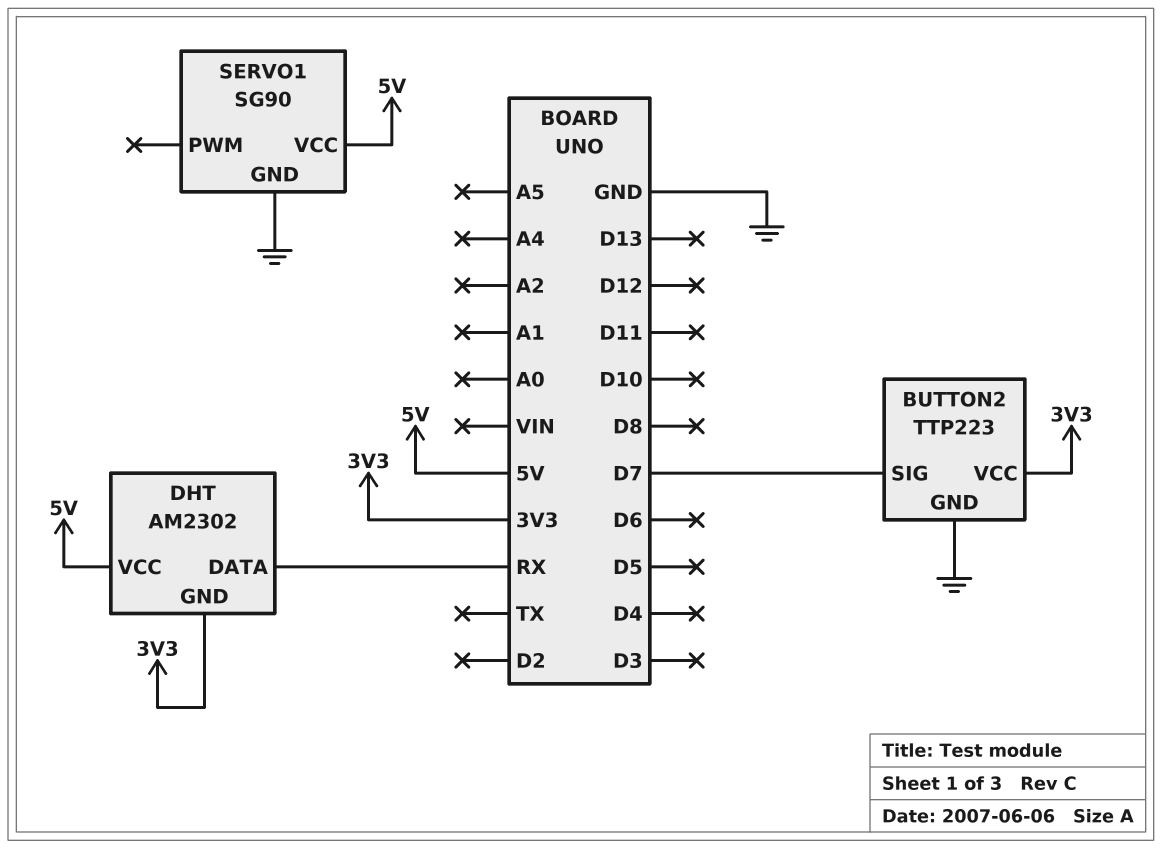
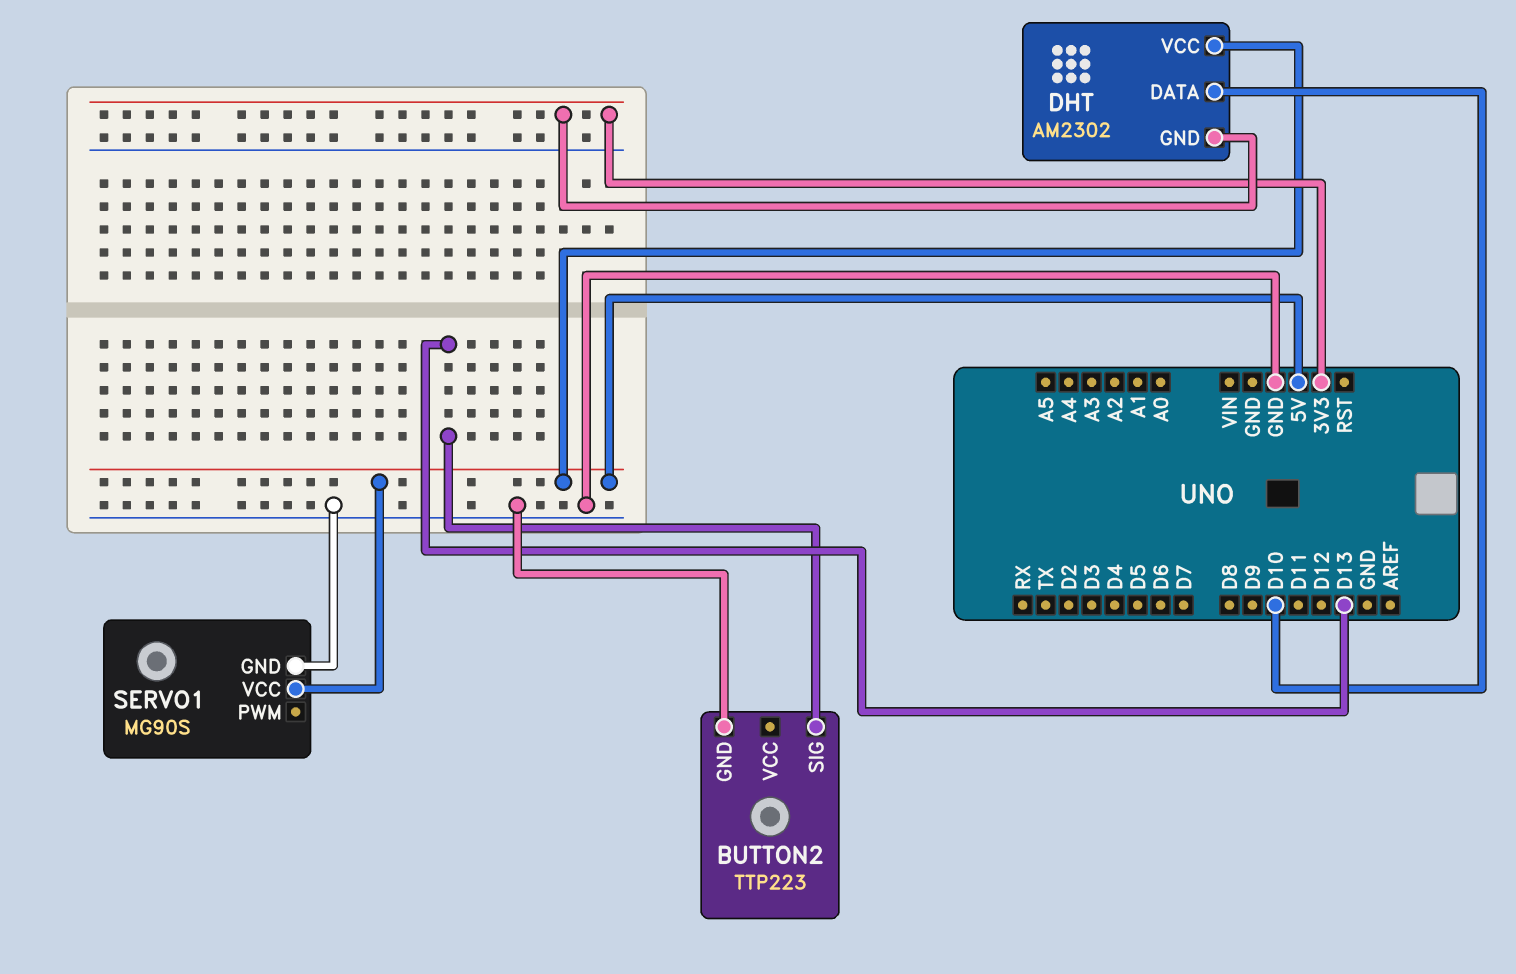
BUTTON2 pin SIG: D7 -> D13
BUTTON2 pin VCC: 3V3 -> none
DHT pin DATA: RX -> D10
SERVO1: SG90 -> MG90S

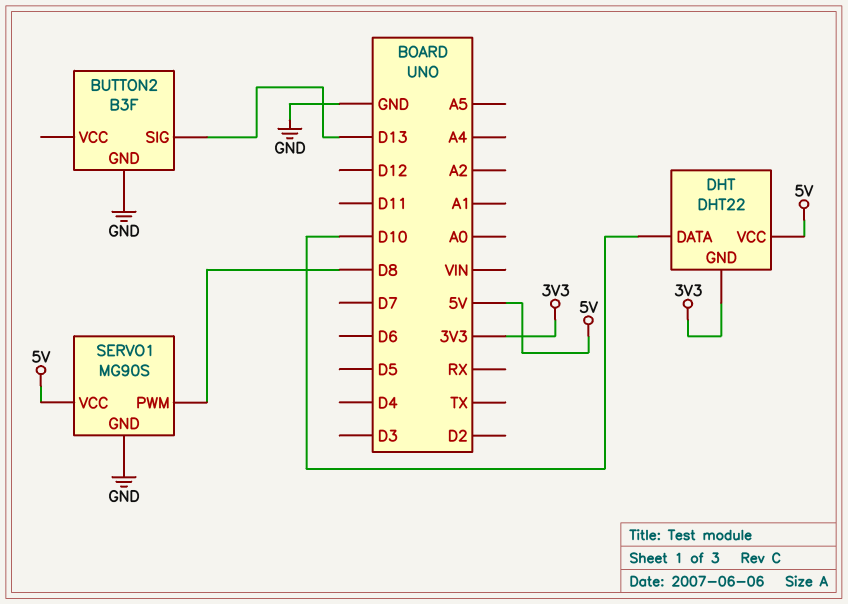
BUTTON2: TTP223 -> B3F
DHT: AM2302 -> DHT22
SERVO1 pin PWM: none -> D8

